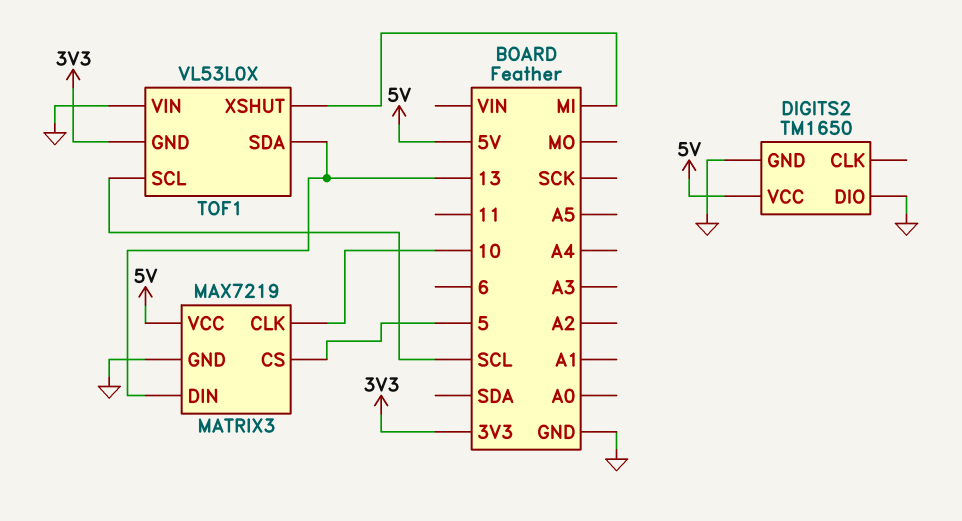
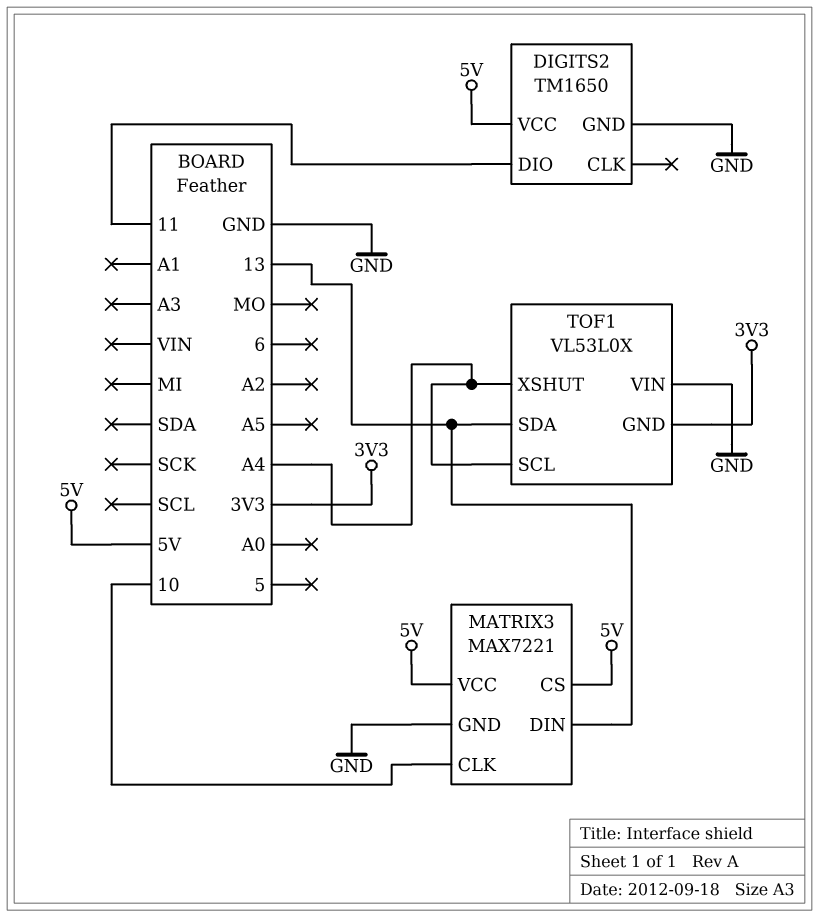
DIGITS2 pin DIO: GND -> 11
MATRIX3: MAX7219 -> MAX7221
MATRIX3 pin CS: 5 -> 5V
TOF1 pin SCL: SCL -> A4
TOF1 pin XSHUT: MI -> A4

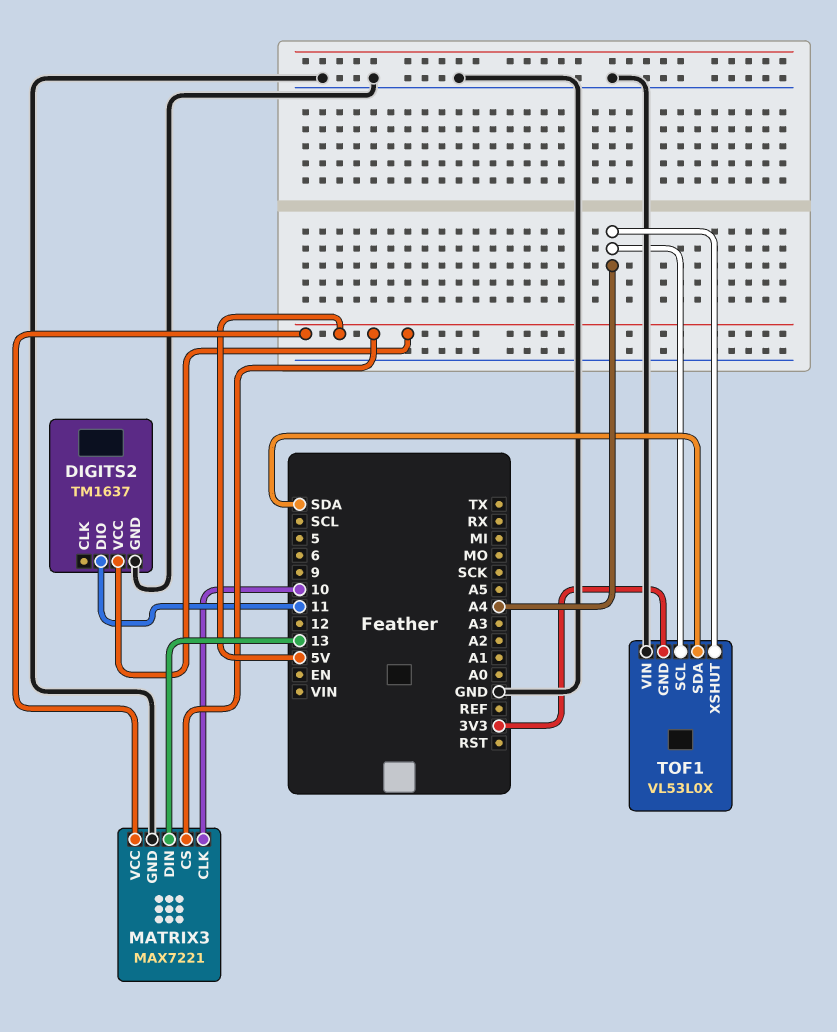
DIGITS2: TM1650 -> TM1637
TOF1 pin SDA: 13 -> SDA

